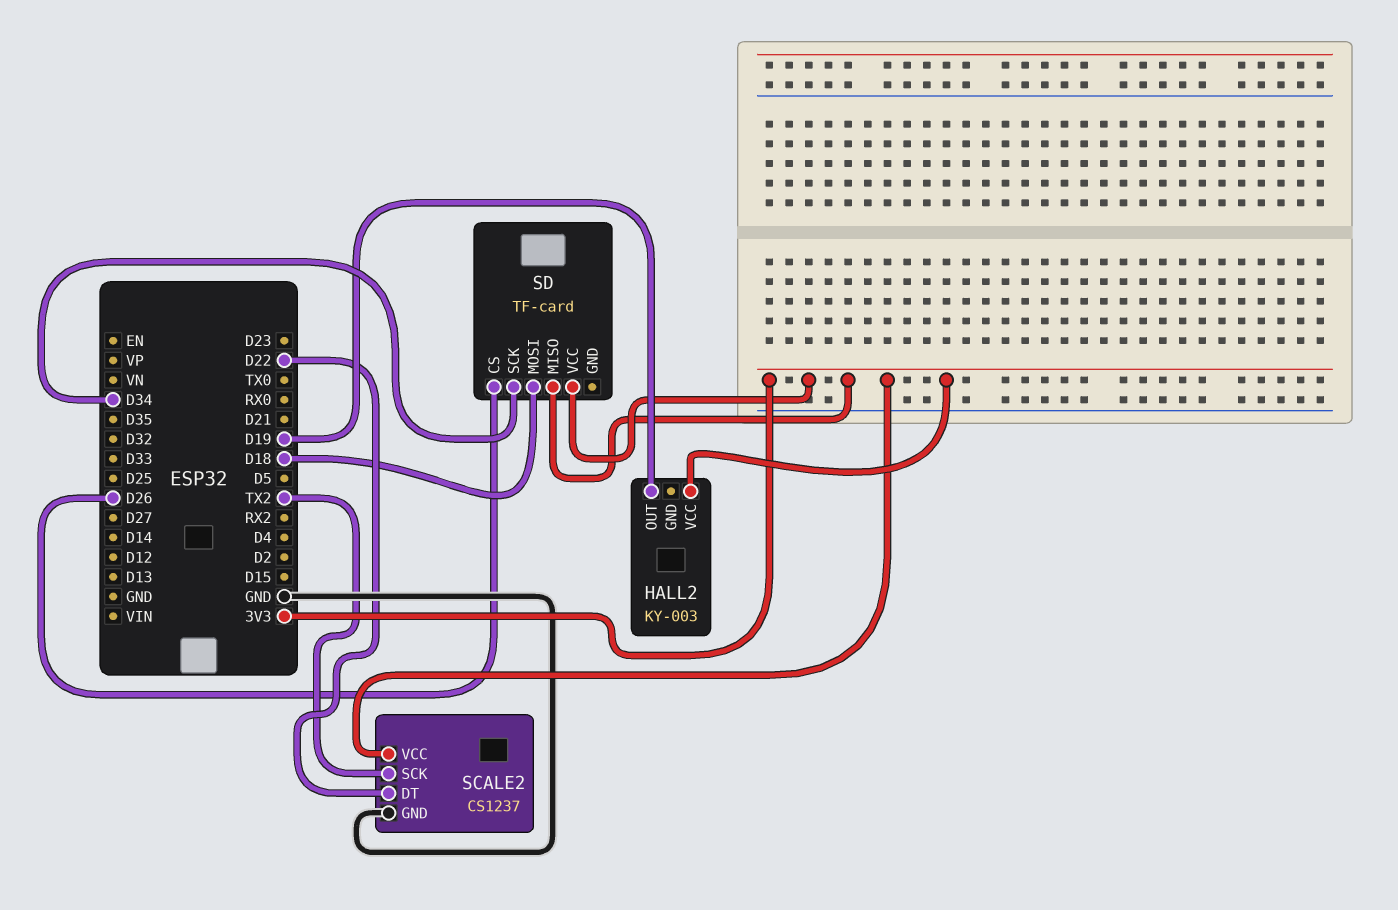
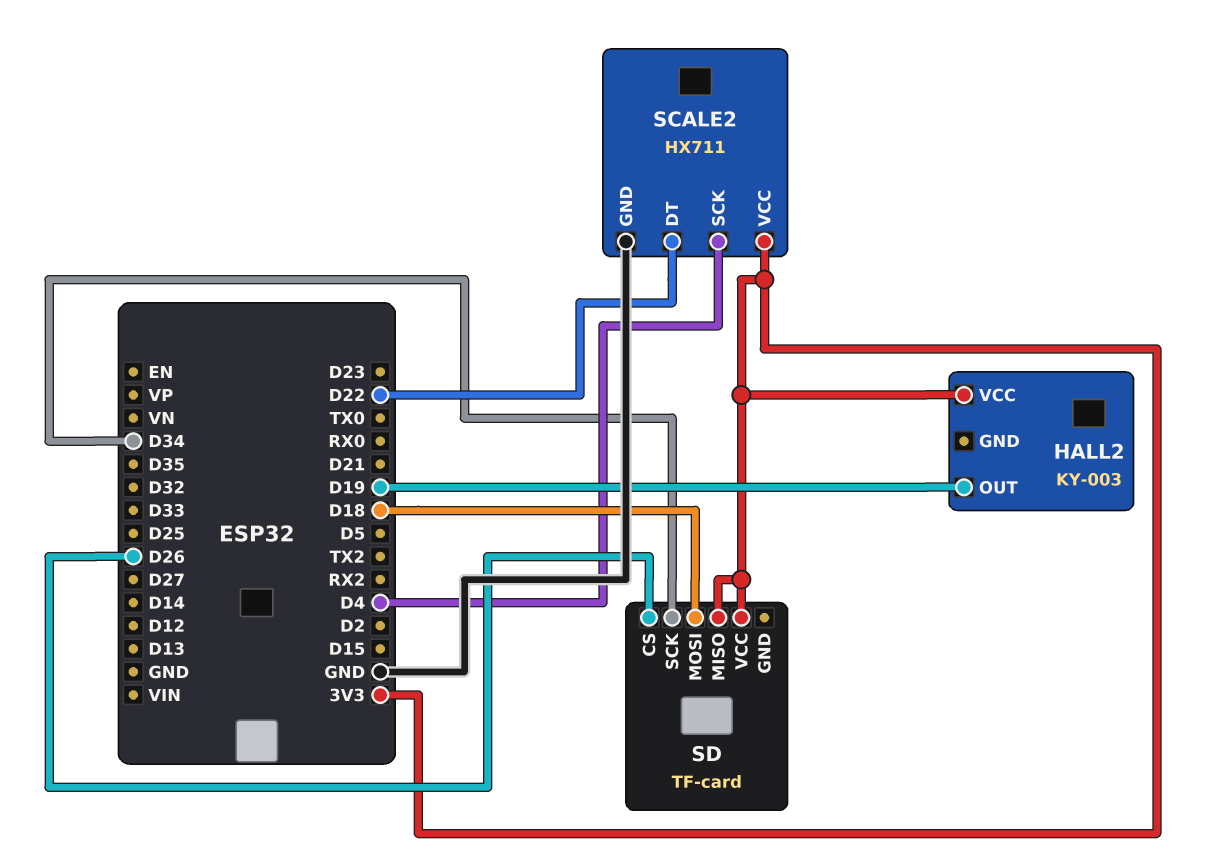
SCALE2: CS1237 -> HX711
SCALE2 pin SCK: TX2 -> D4

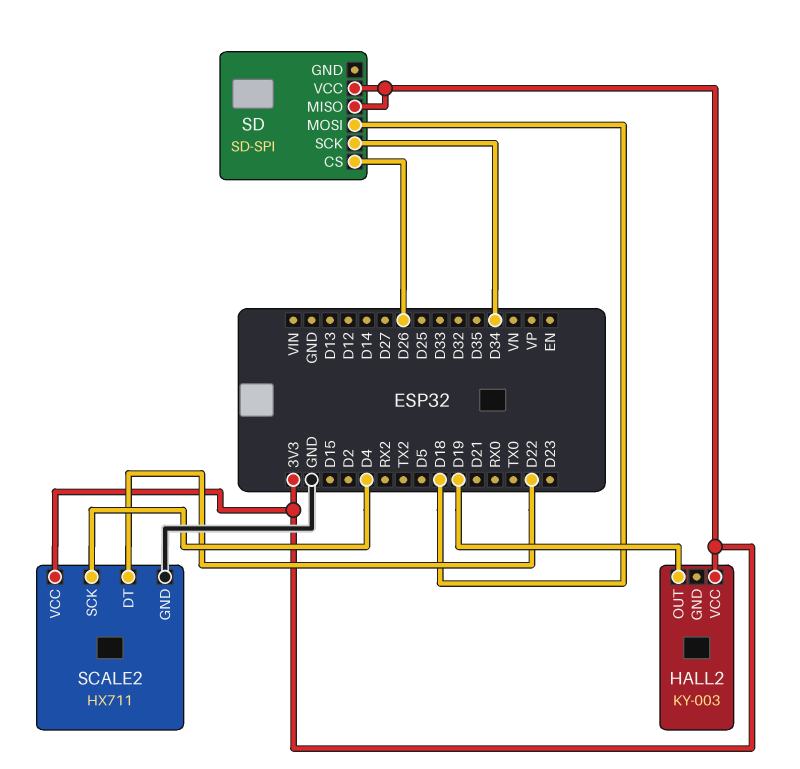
SD: TF-card -> SD-SPI

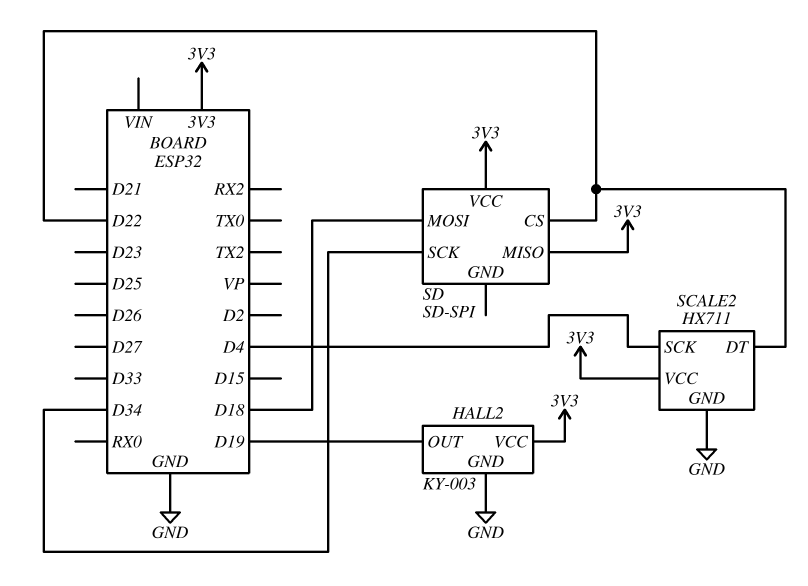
HALL2 pin GND: none -> GND
SD pin CS: D26 -> D22

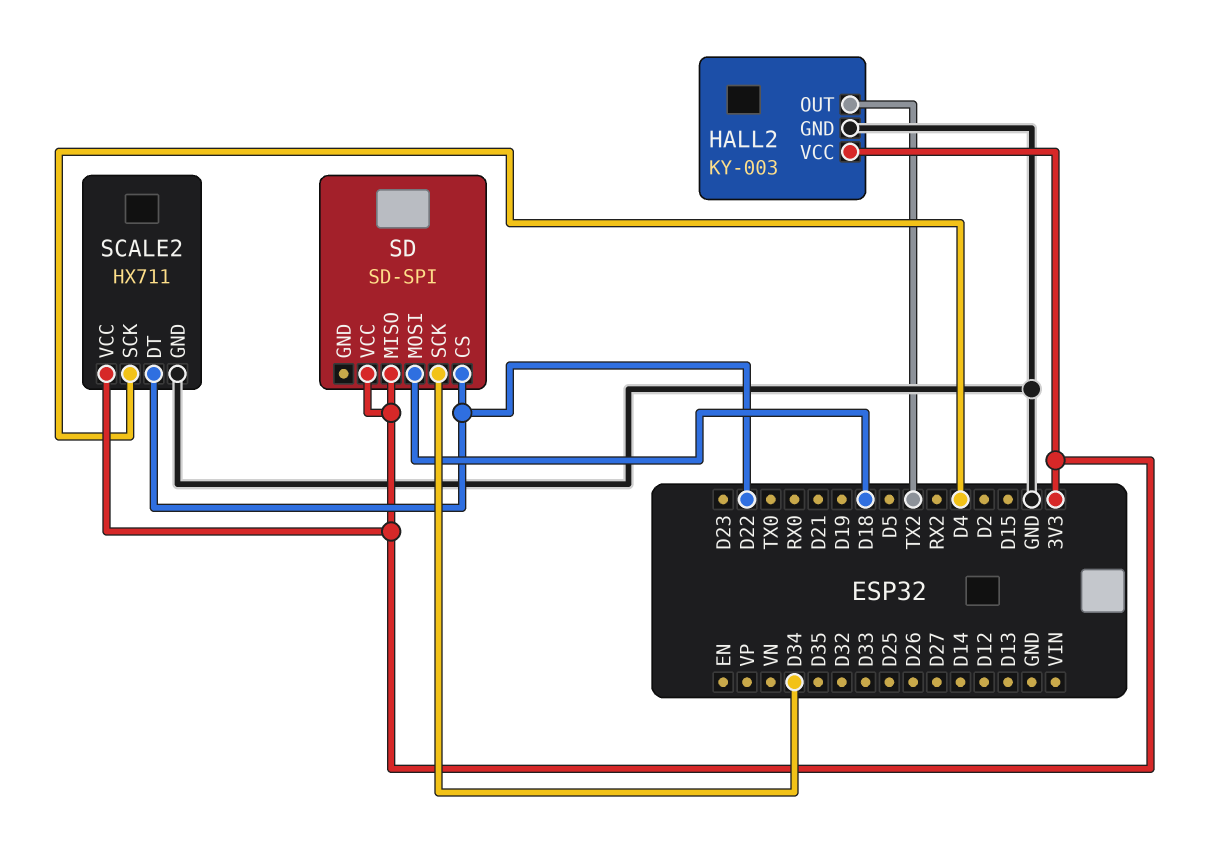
HALL2 pin OUT: D19 -> TX2

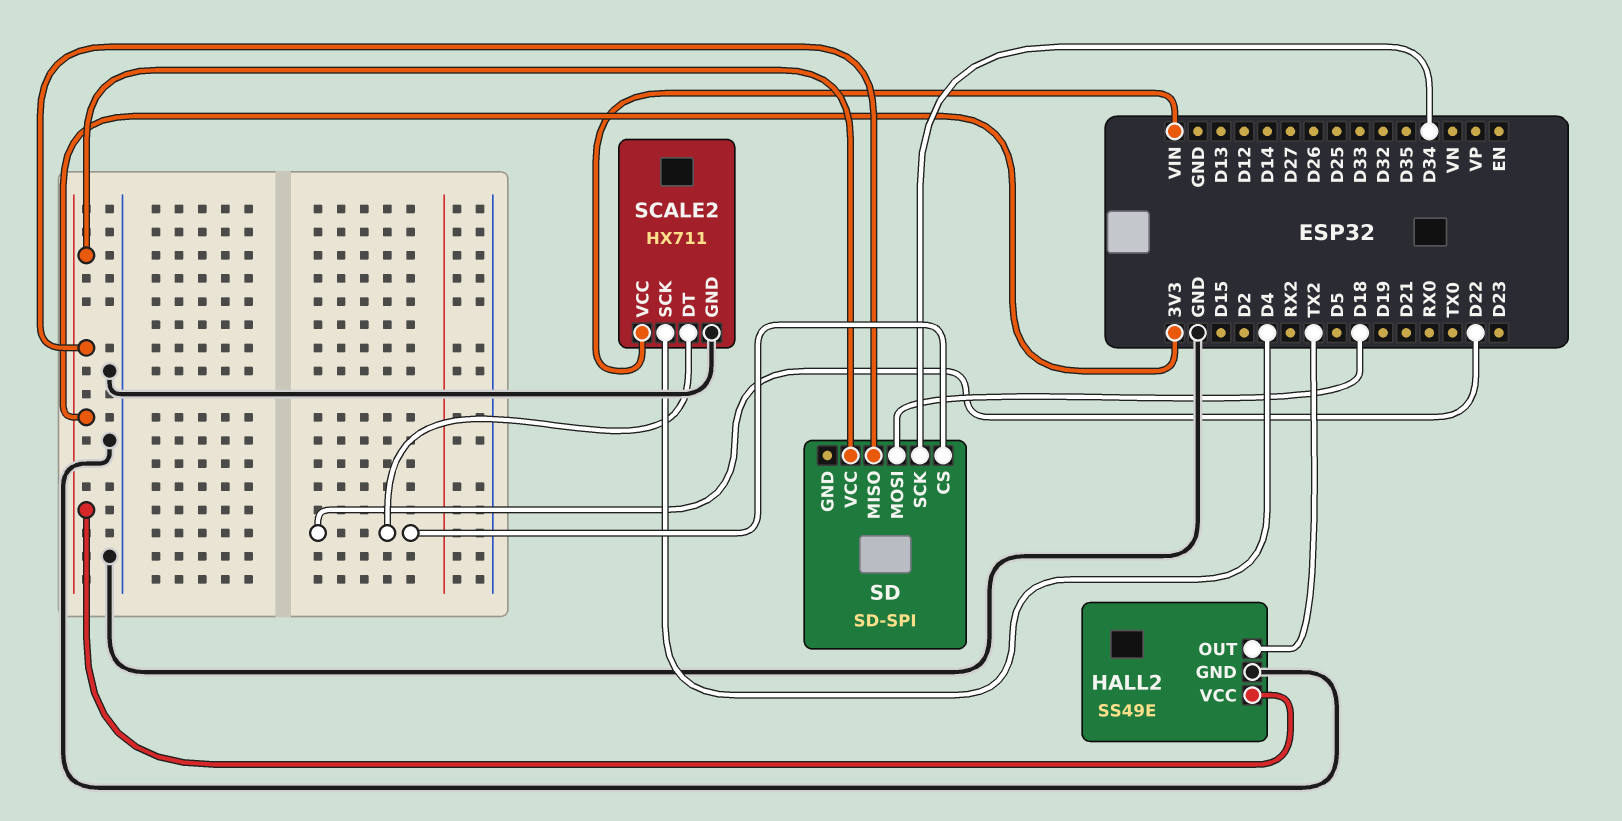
HALL2: KY-003 -> SS49E
SCALE2 pin VCC: 3V3 -> VIN

